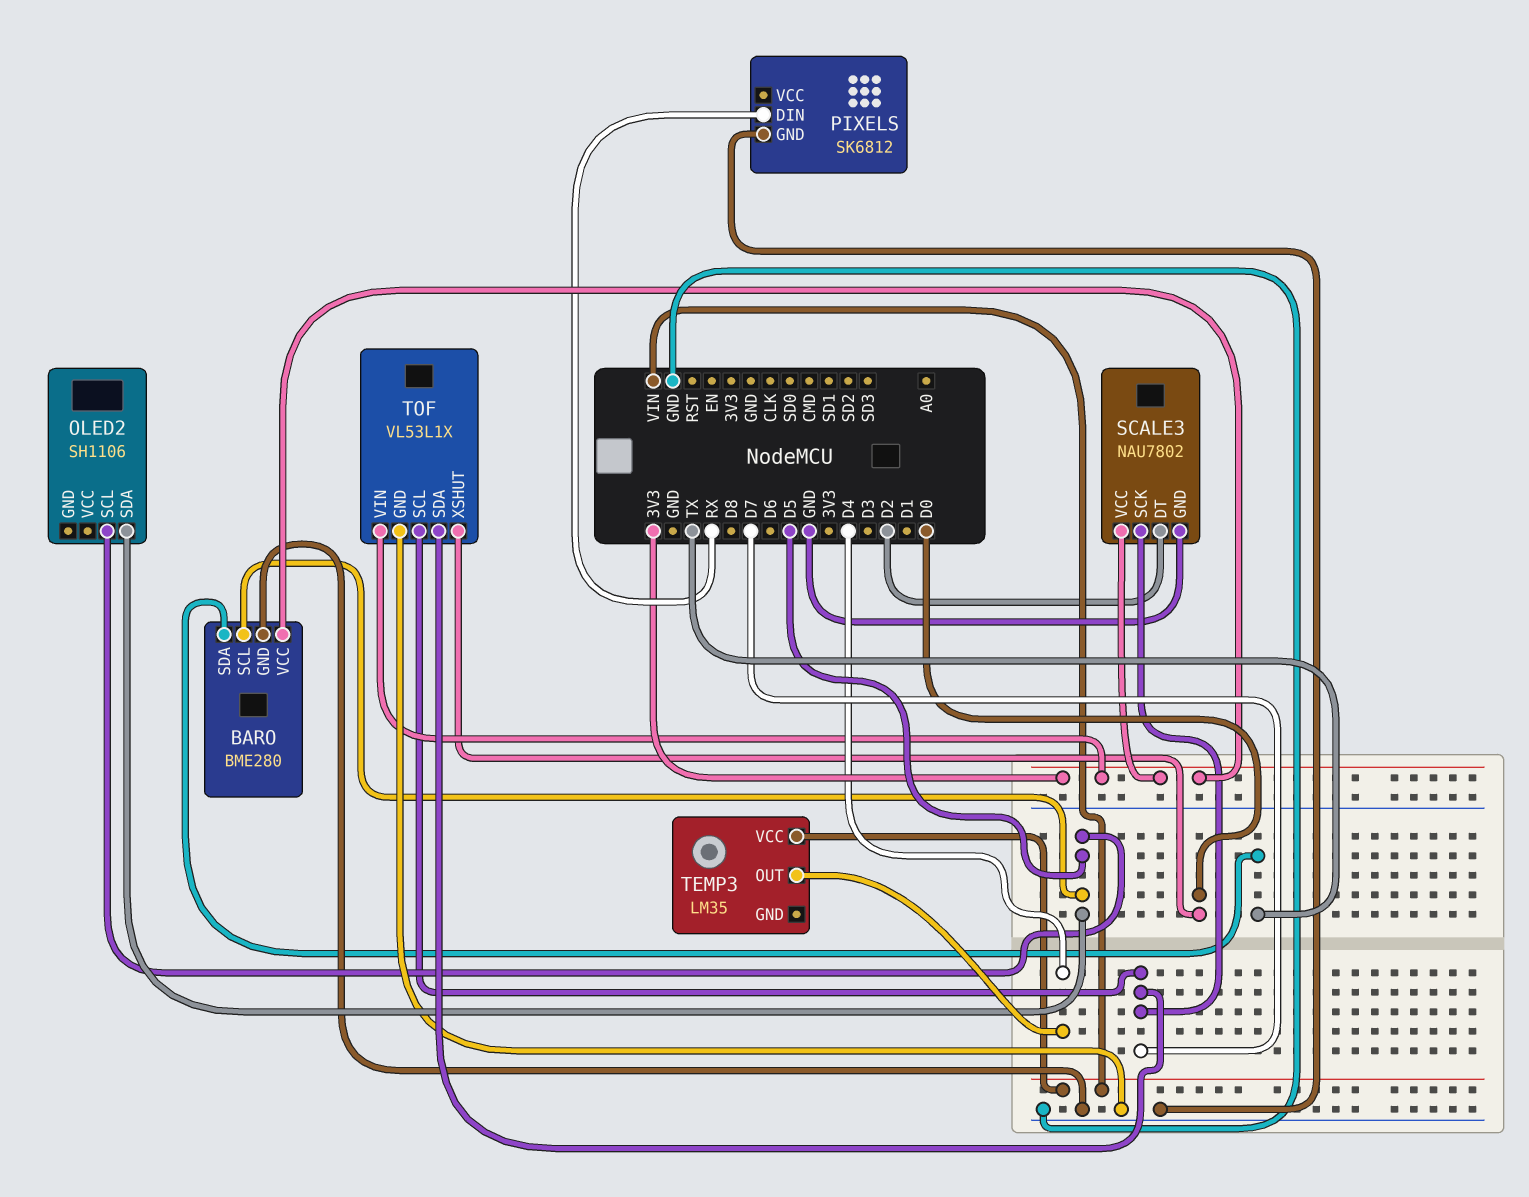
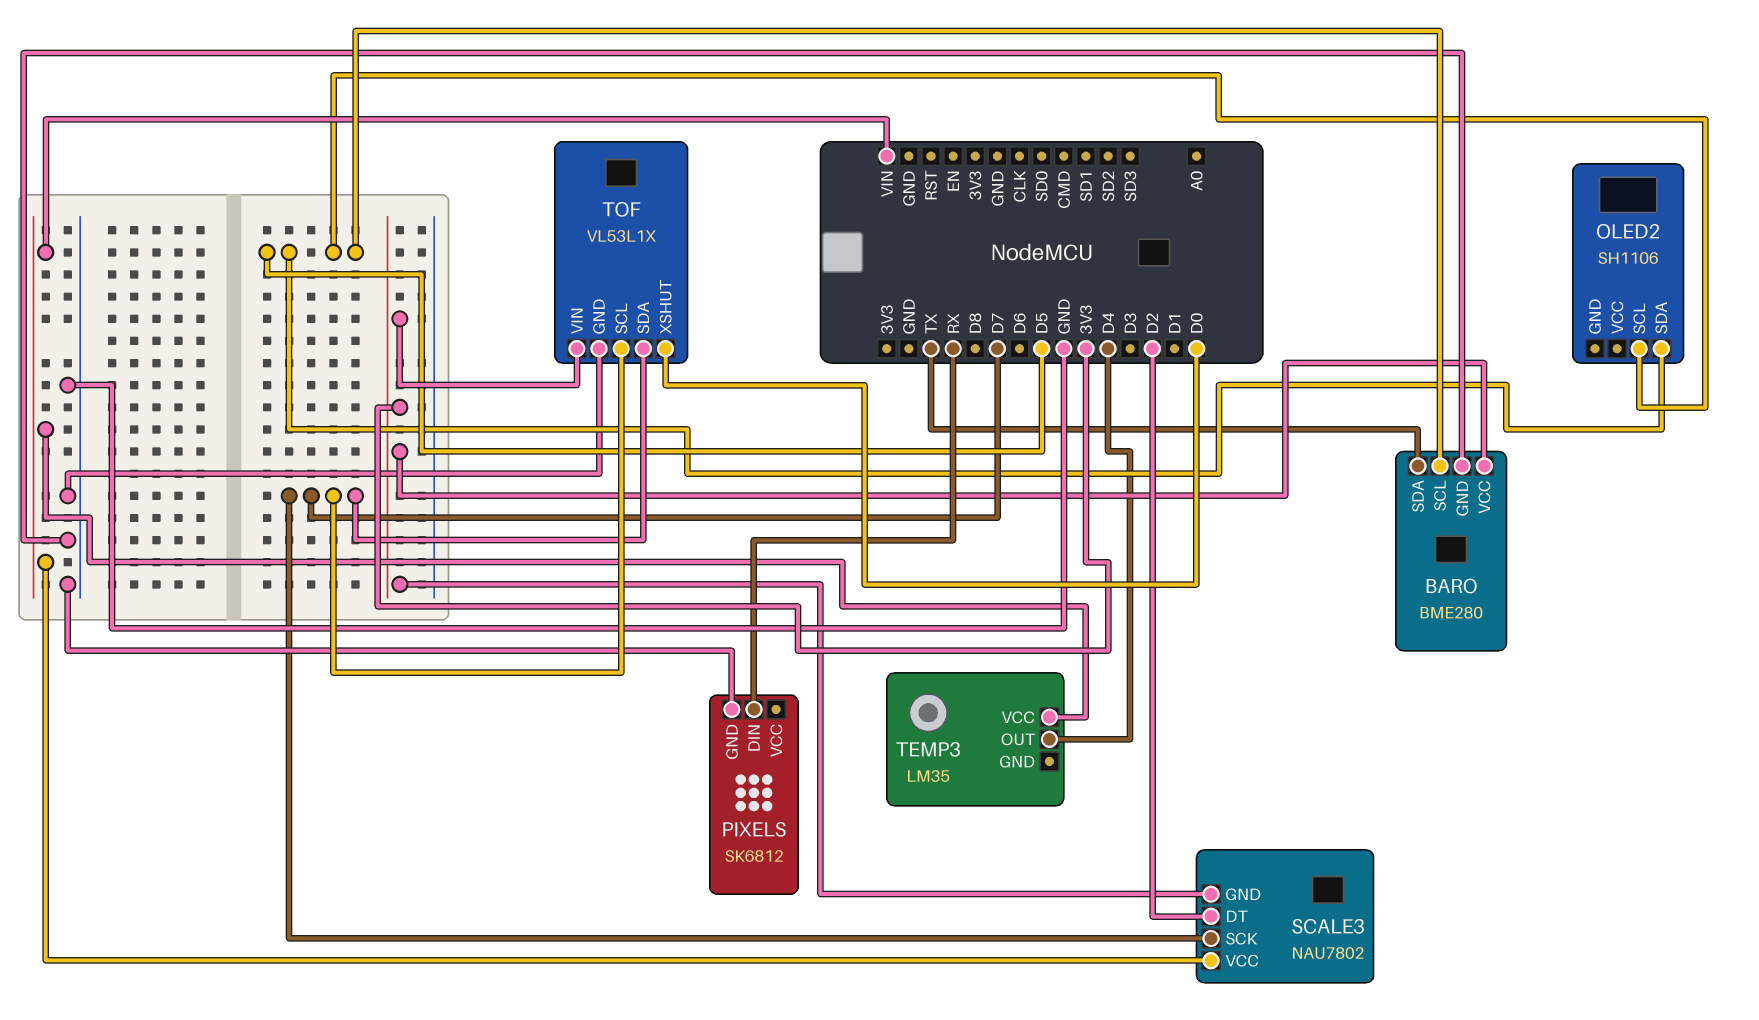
SCALE3 pin GND: GND -> 3V3
SCALE3 pin VCC: 3V3 -> VIN

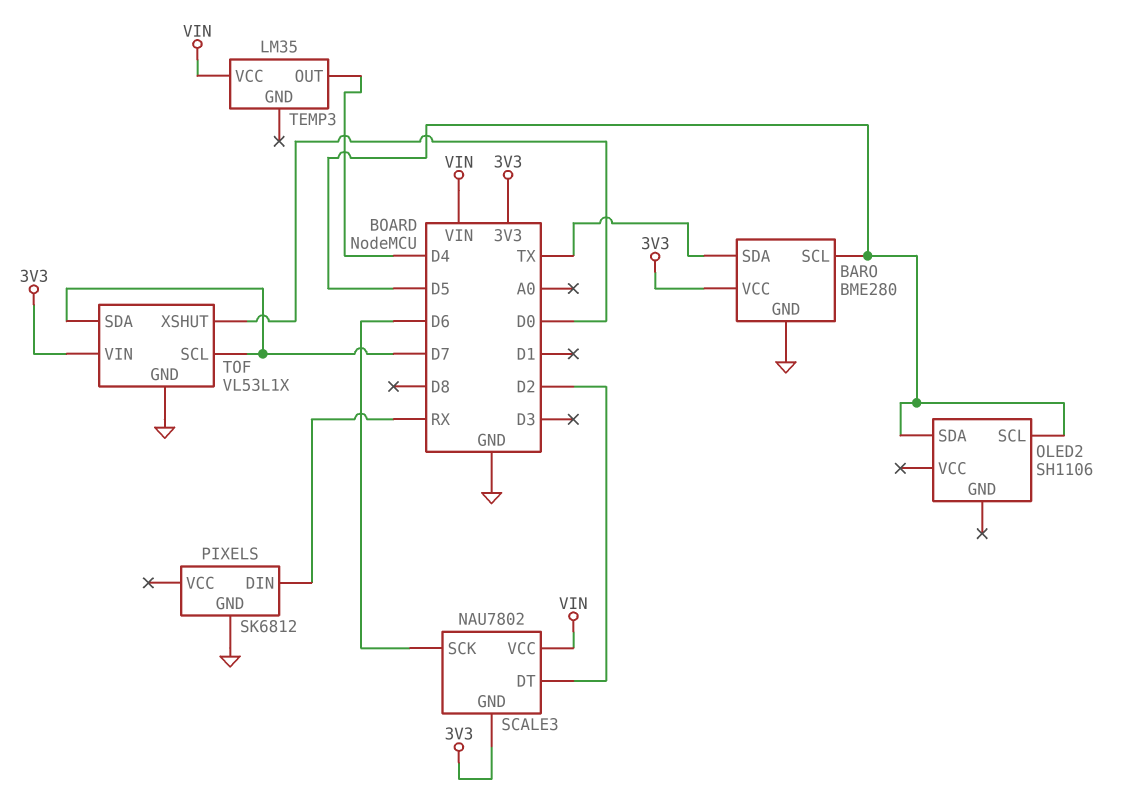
SCALE3 pin SCK: D7 -> D6

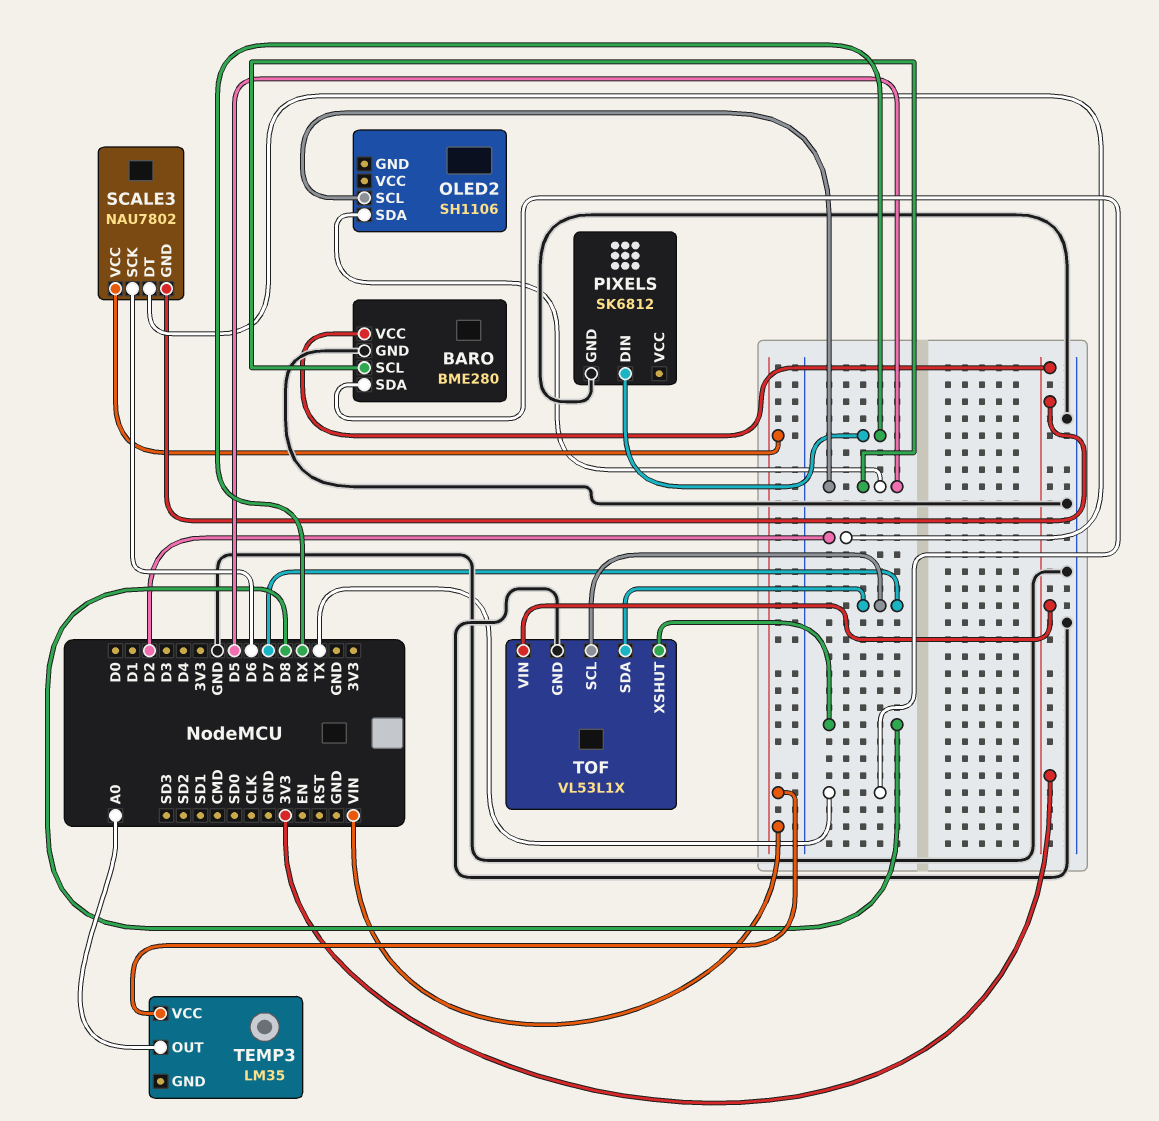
TEMP3 pin OUT: D4 -> A0
TOF pin XSHUT: D0 -> D8

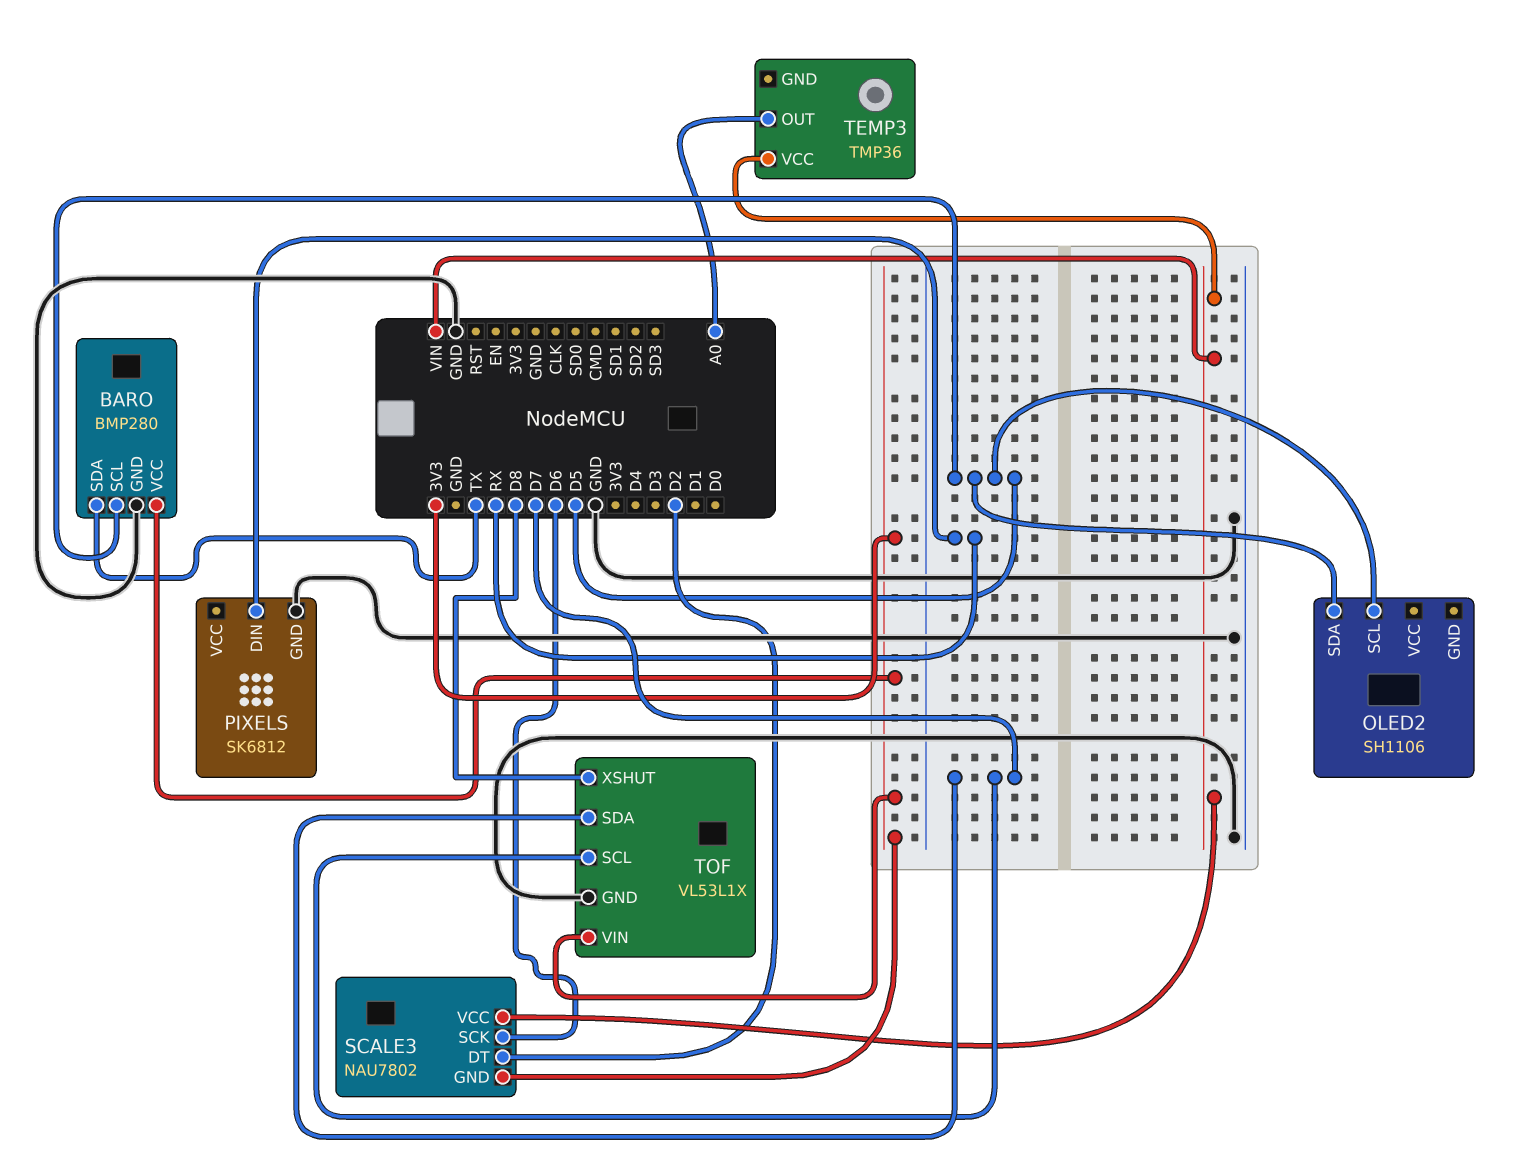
BARO: BME280 -> BMP280
TEMP3: LM35 -> TMP36

